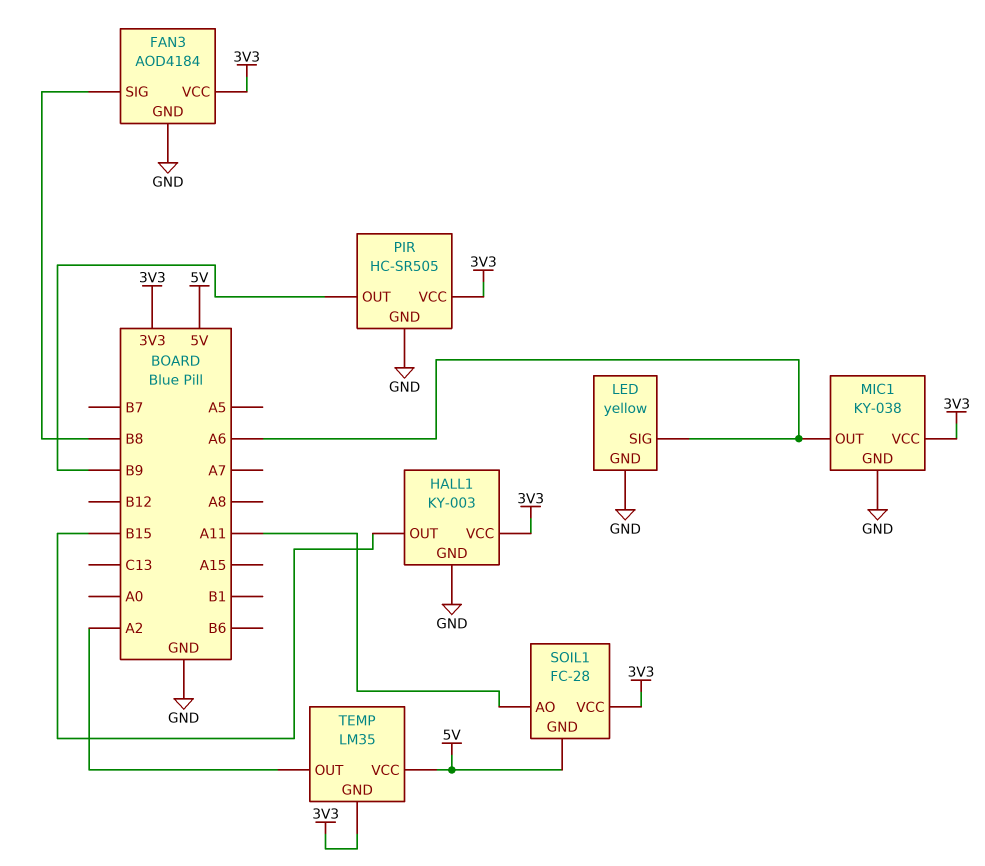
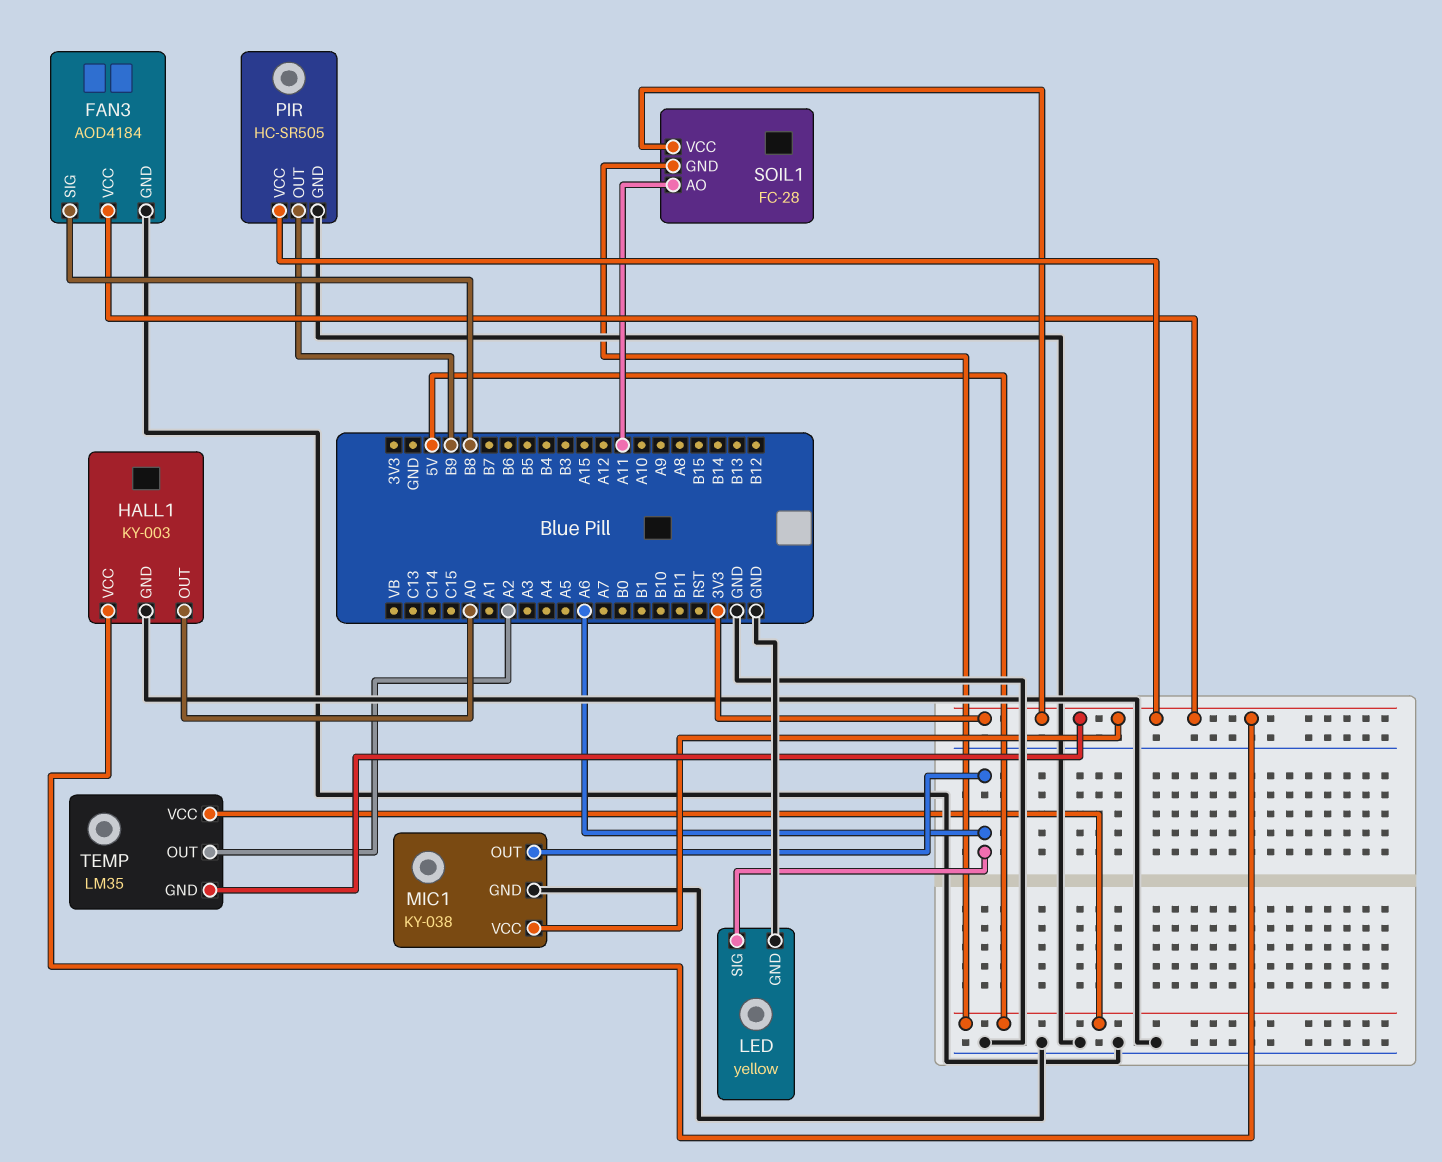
HALL1 pin OUT: B15 -> A0

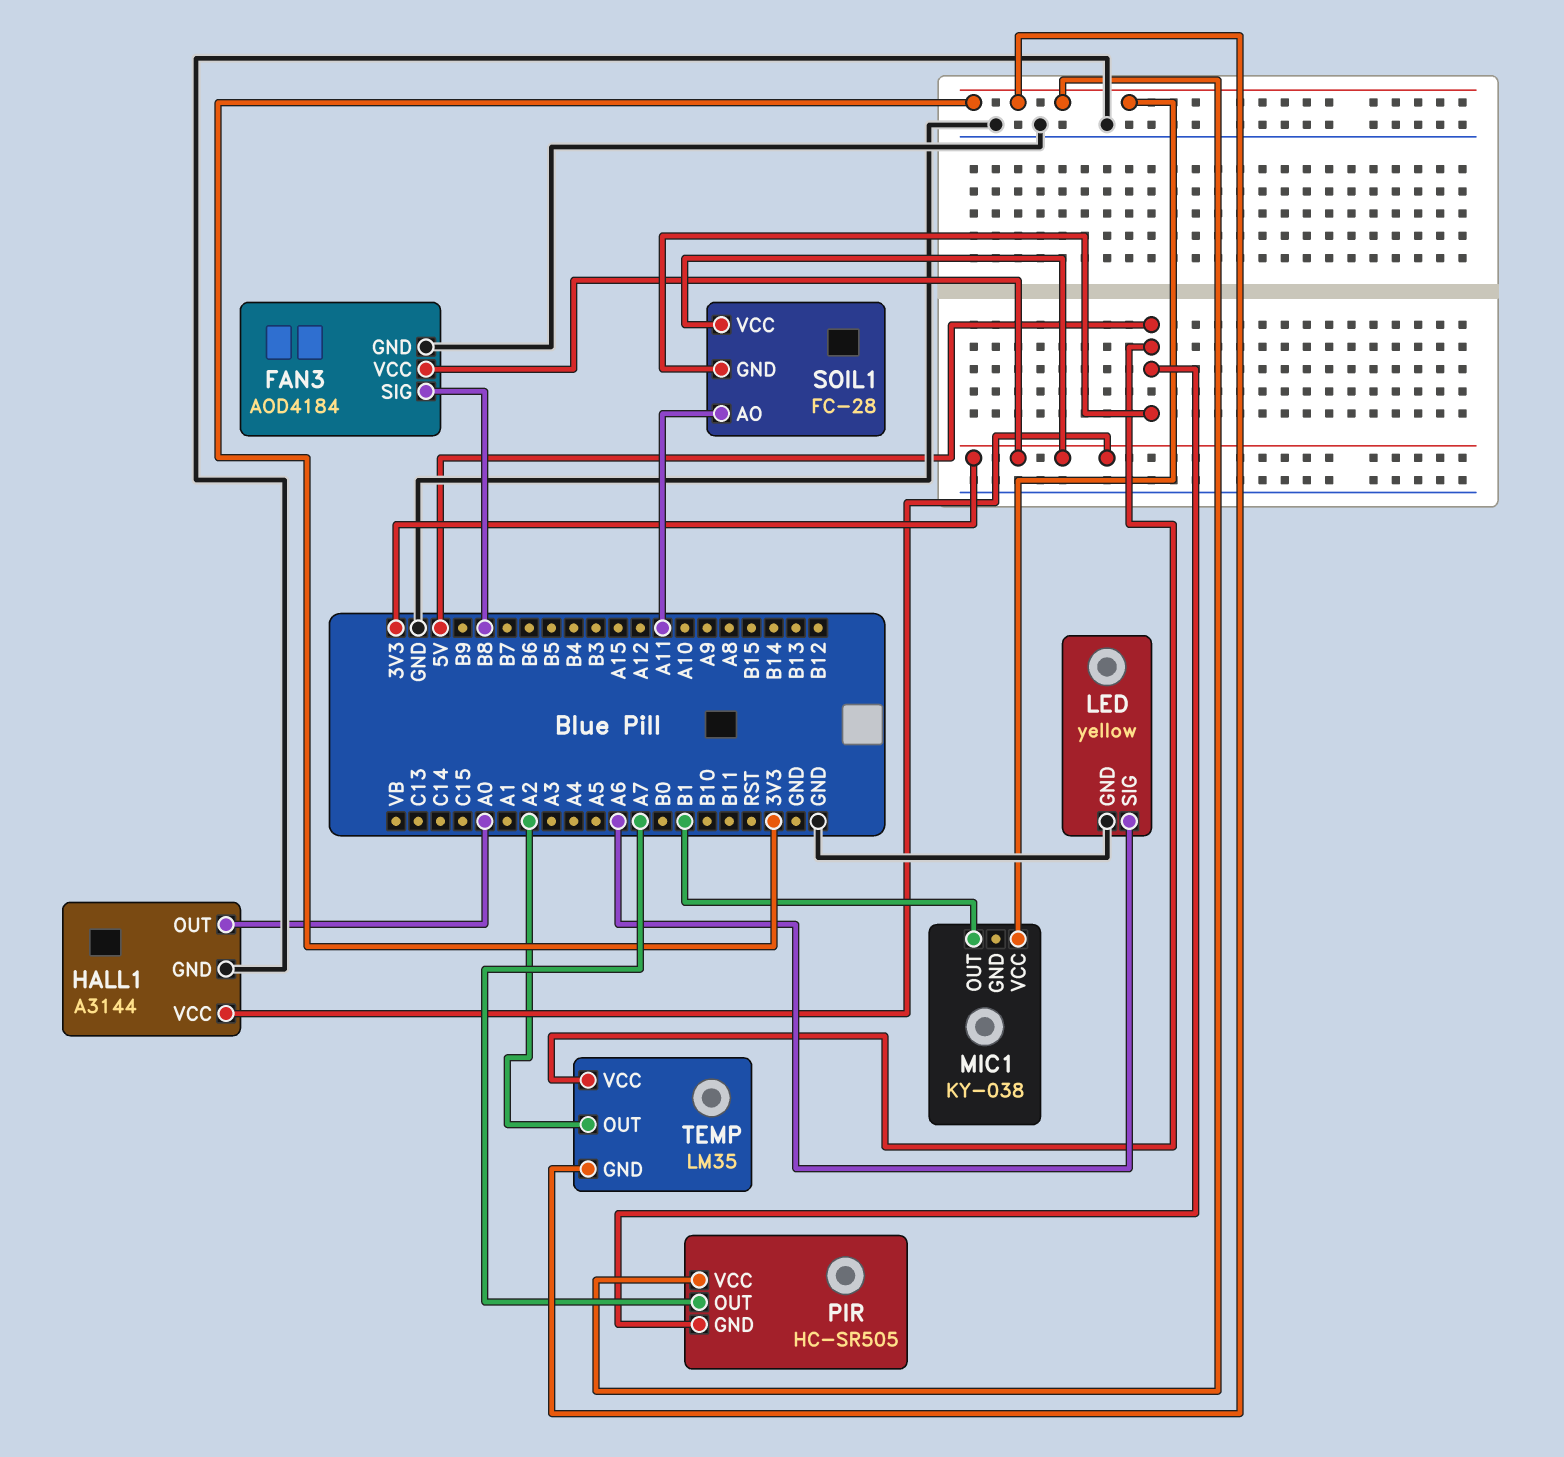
HALL1: KY-003 -> A3144
MIC1 pin GND: GND -> none
MIC1 pin OUT: A6 -> B1
PIR pin GND: GND -> 5V
PIR pin OUT: B9 -> A7

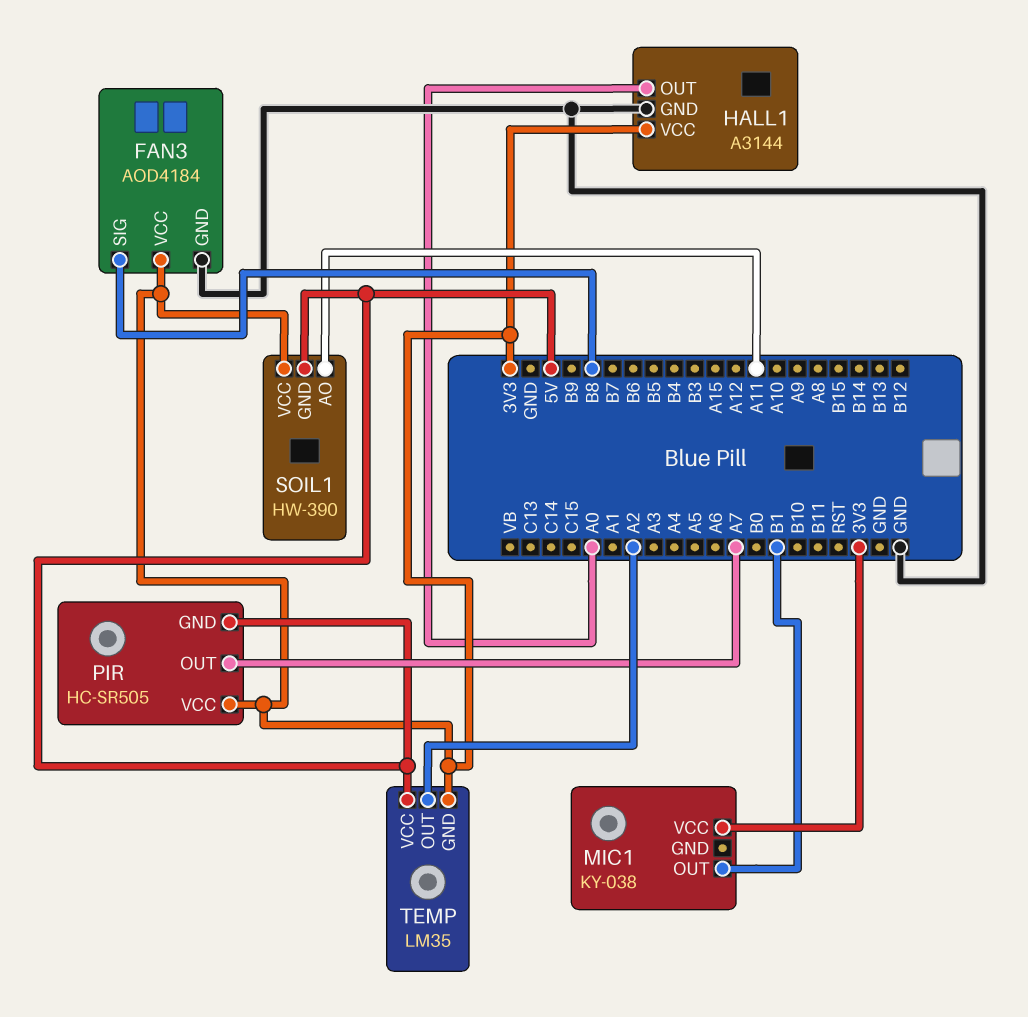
LED: yellow -> none
LED pin GND: GND -> none
LED pin SIG: A6 -> none
SOIL1: FC-28 -> HW-390

